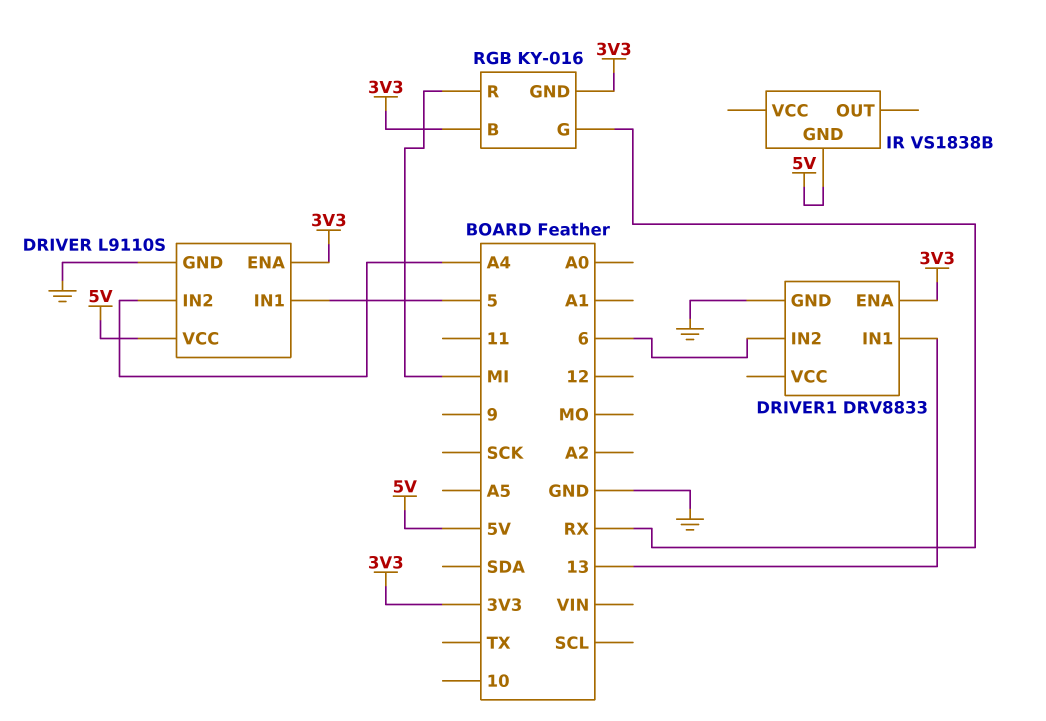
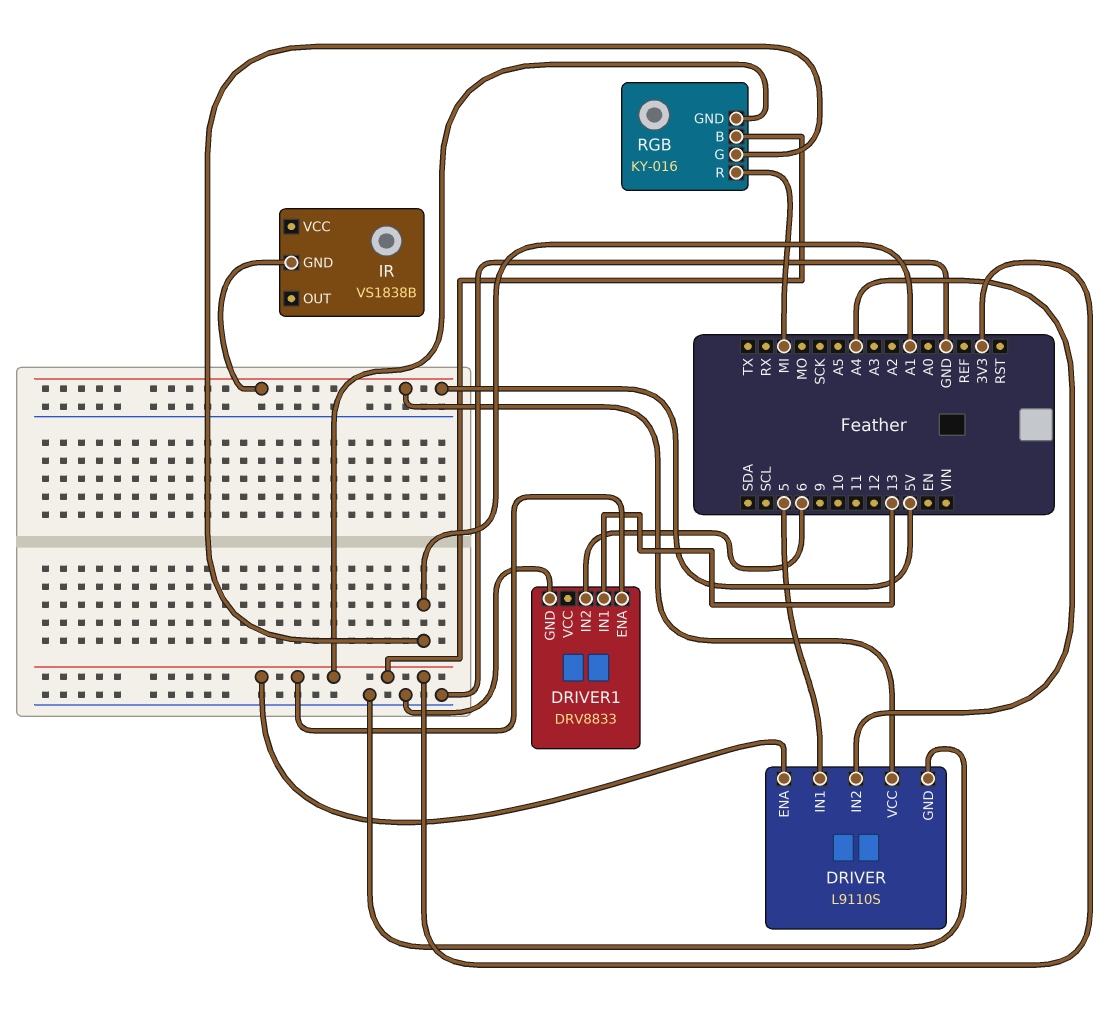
RGB pin G: RX -> A1

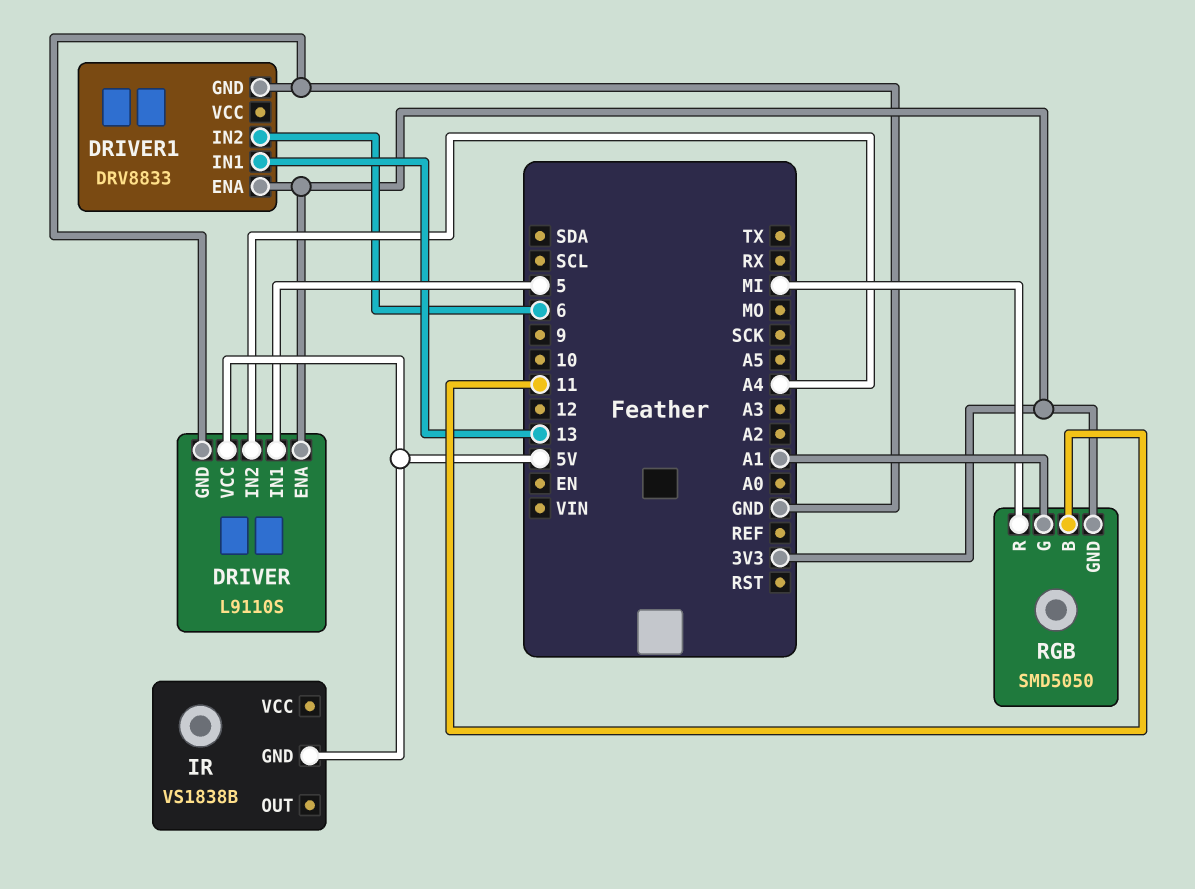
RGB: KY-016 -> SMD5050
RGB pin B: 3V3 -> 11

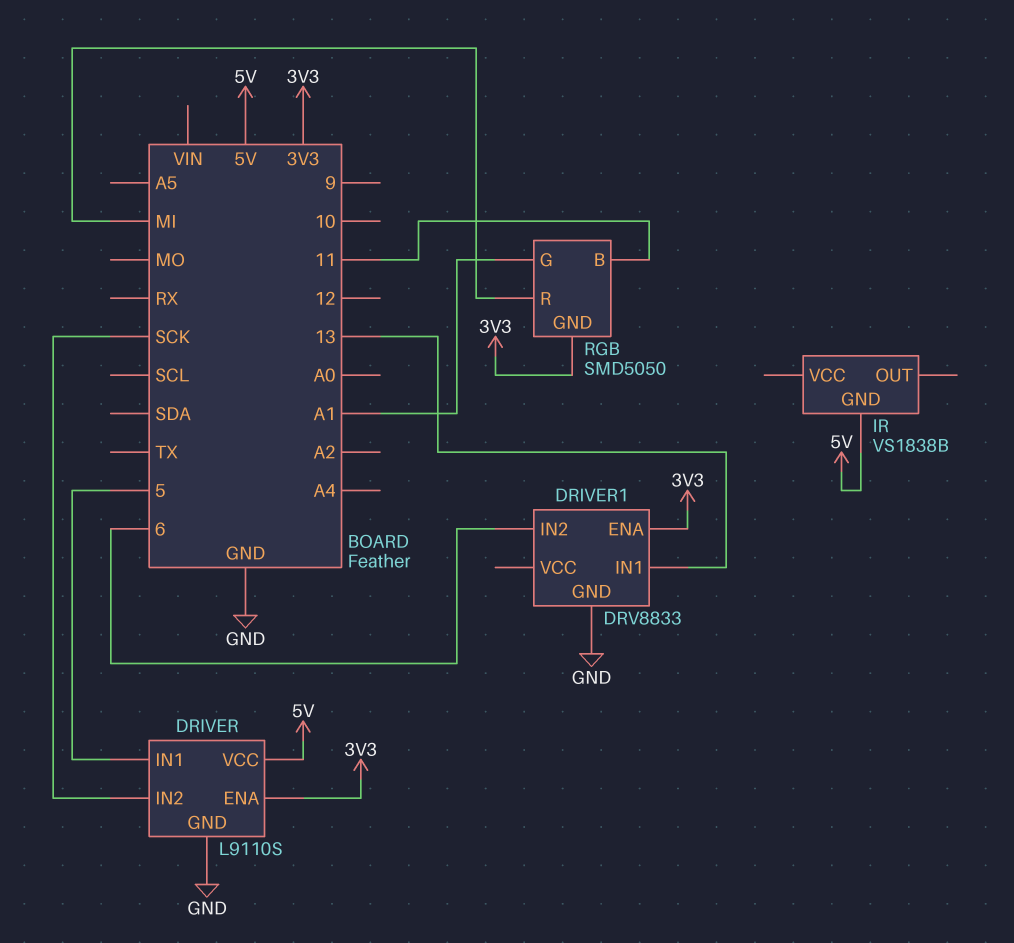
DRIVER pin IN2: A4 -> SCK

